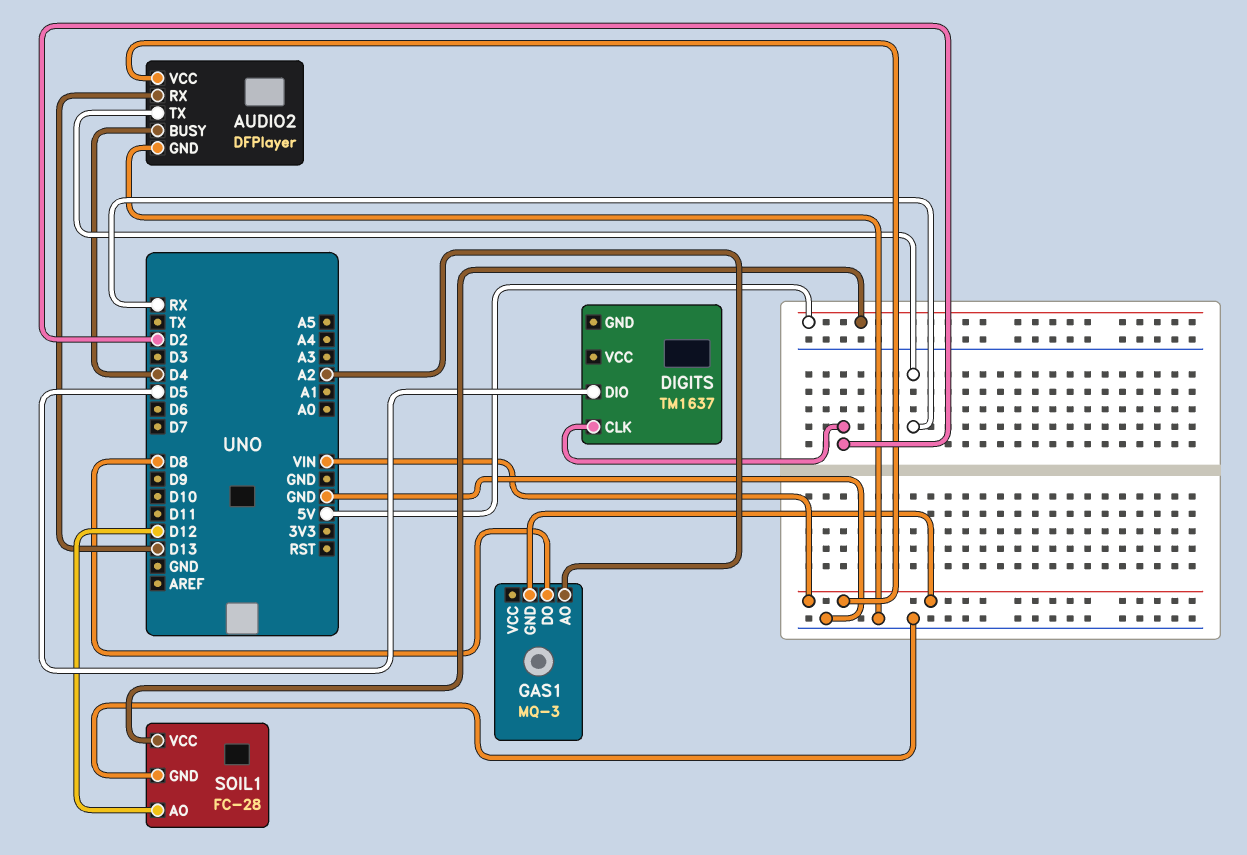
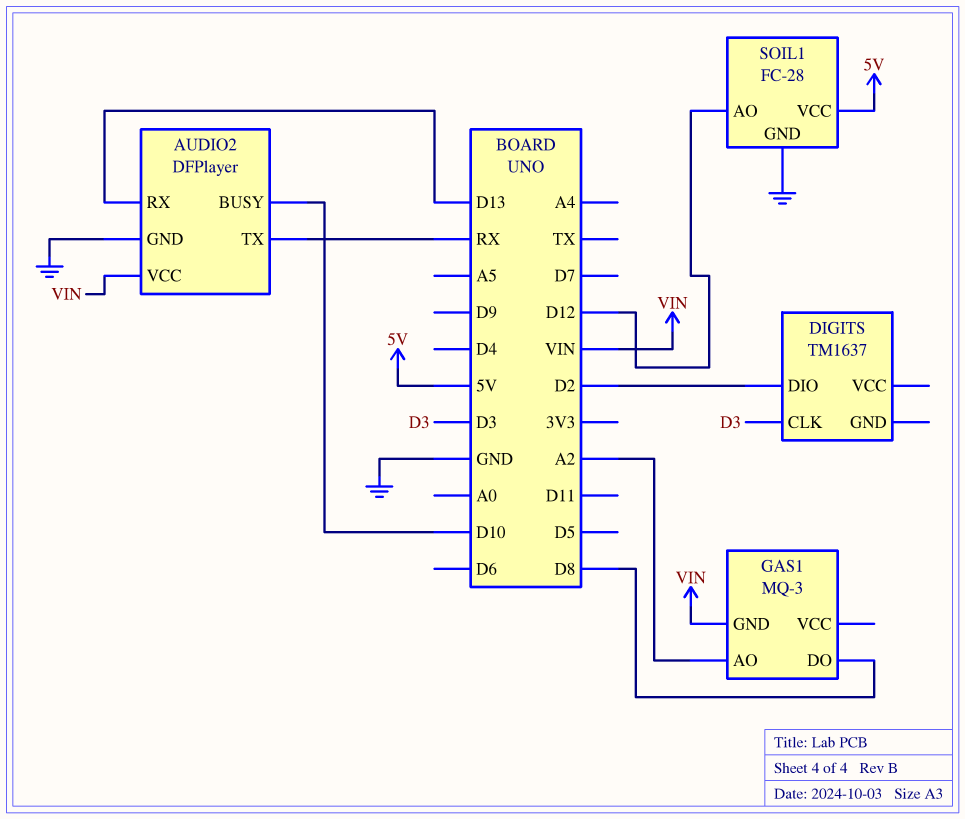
AUDIO2 pin BUSY: D4 -> D10
DIGITS pin CLK: D2 -> D3
DIGITS pin DIO: D5 -> D2

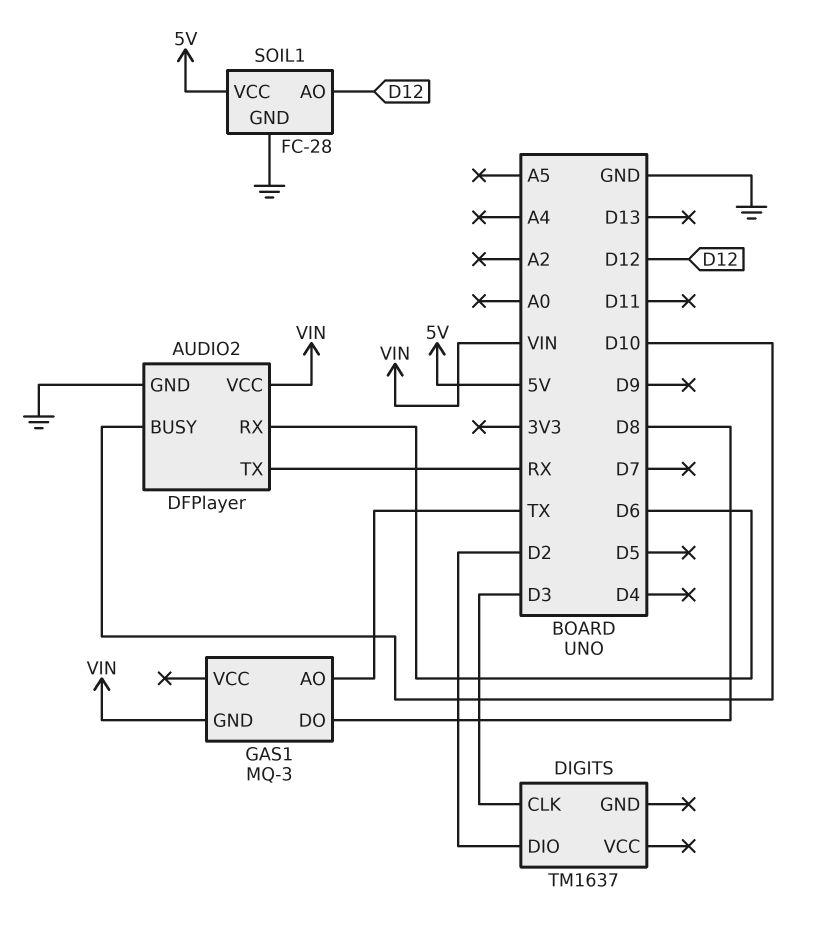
AUDIO2 pin RX: D13 -> D6
GAS1 pin AO: A2 -> TX

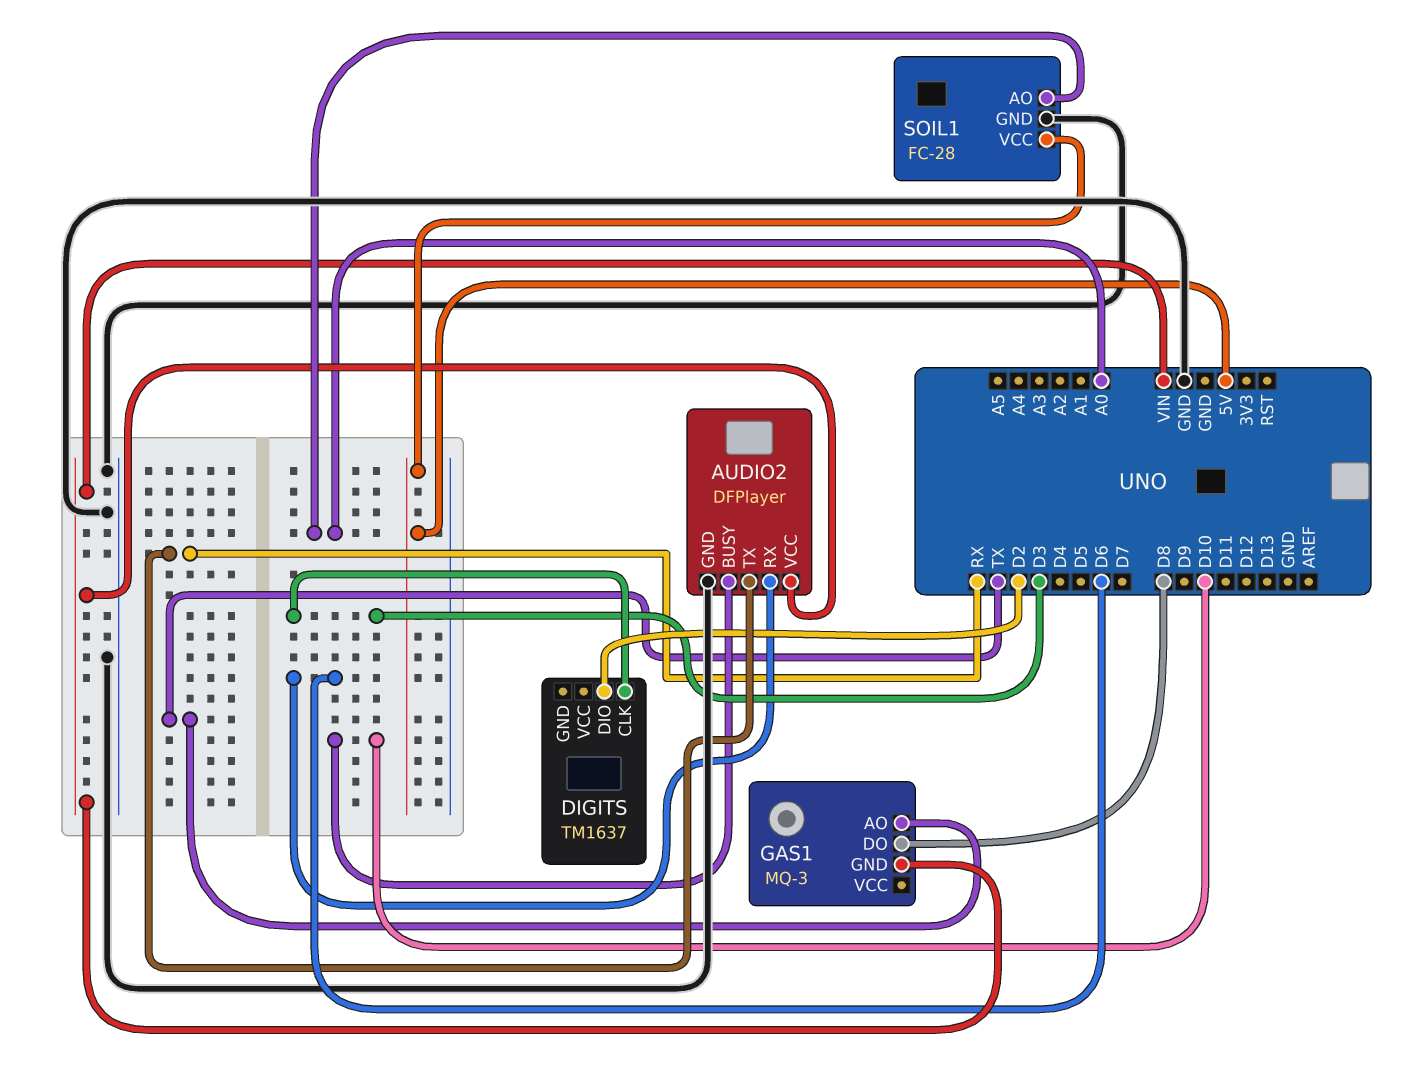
SOIL1 pin AO: D12 -> A0

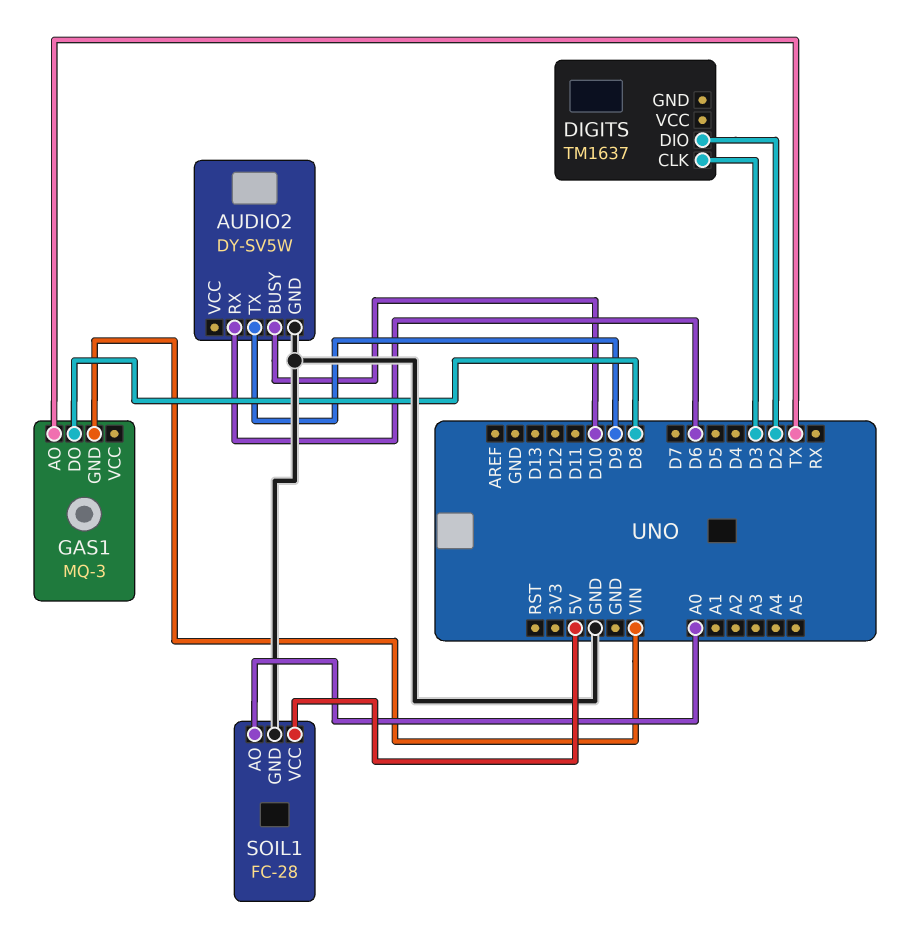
AUDIO2: DFPlayer -> DY-SV5W
AUDIO2 pin TX: RX -> D9
AUDIO2 pin VCC: VIN -> none

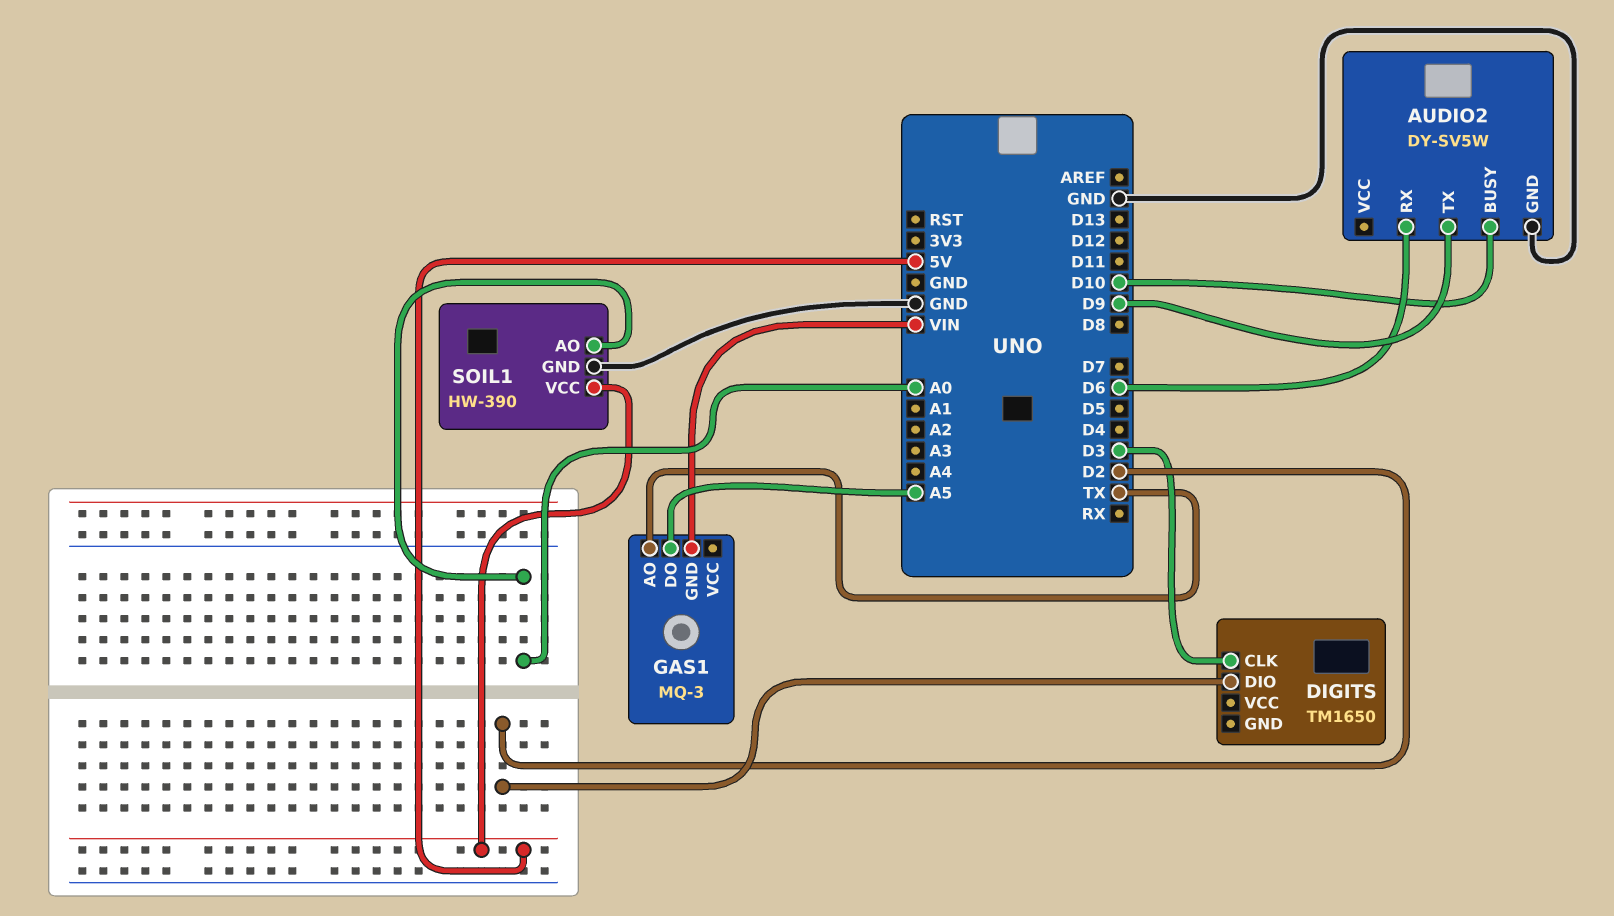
DIGITS: TM1637 -> TM1650
GAS1 pin DO: D8 -> A5
SOIL1: FC-28 -> HW-390

